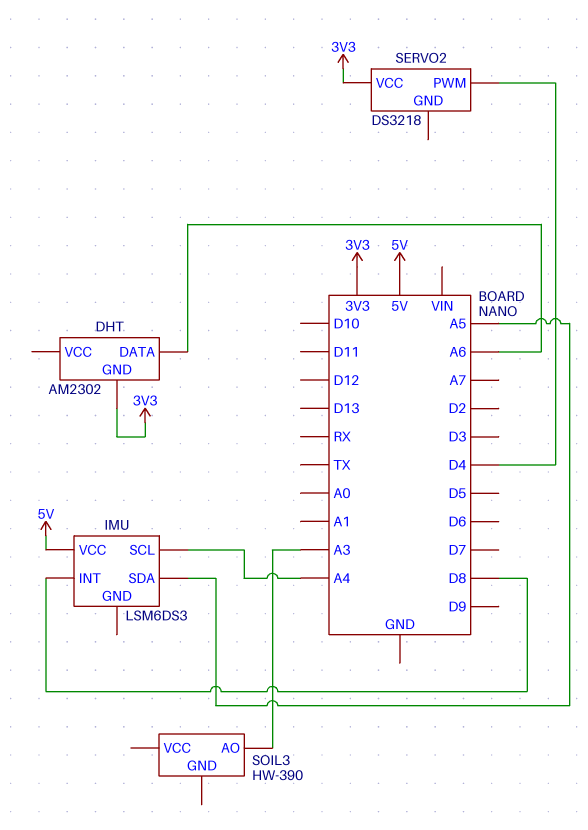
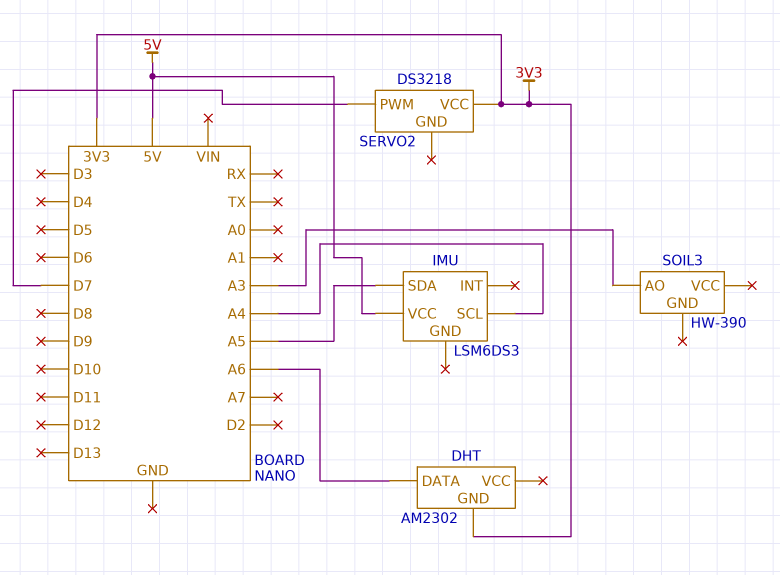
IMU pin INT: D8 -> none
SERVO2 pin PWM: D4 -> D7

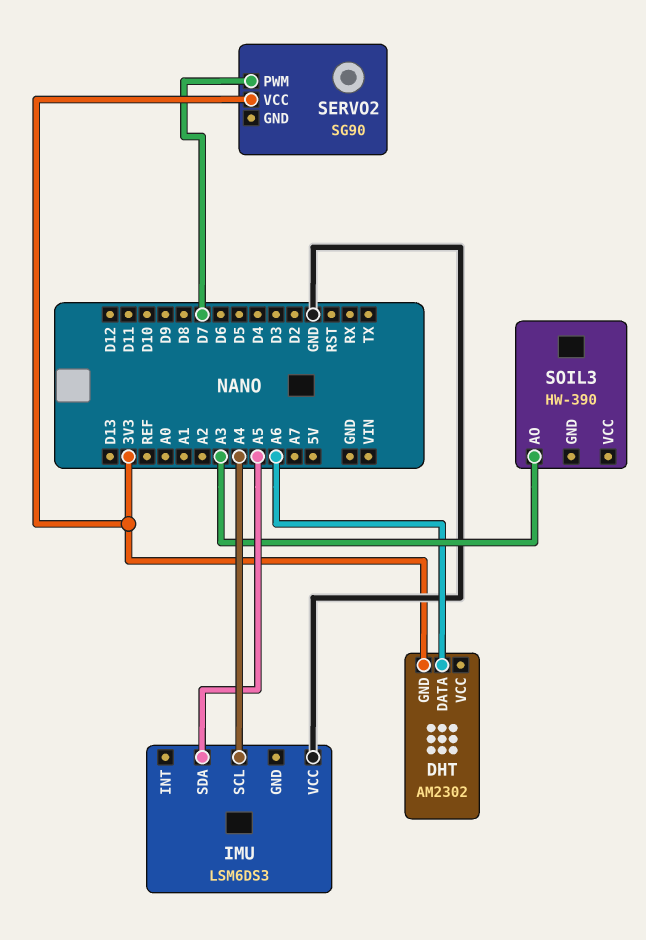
IMU pin VCC: 5V -> GND
SERVO2: DS3218 -> SG90

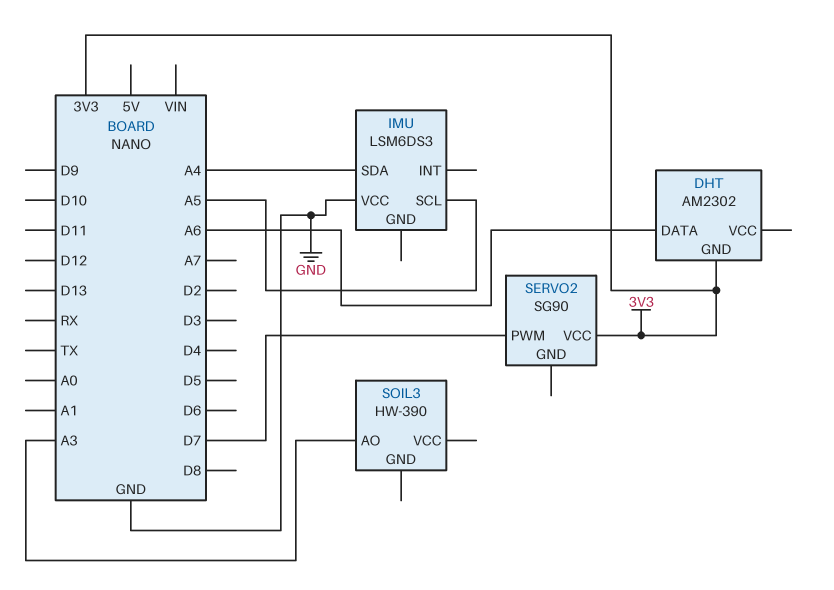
IMU pin SCL: A4 -> A5
IMU pin SDA: A5 -> A4

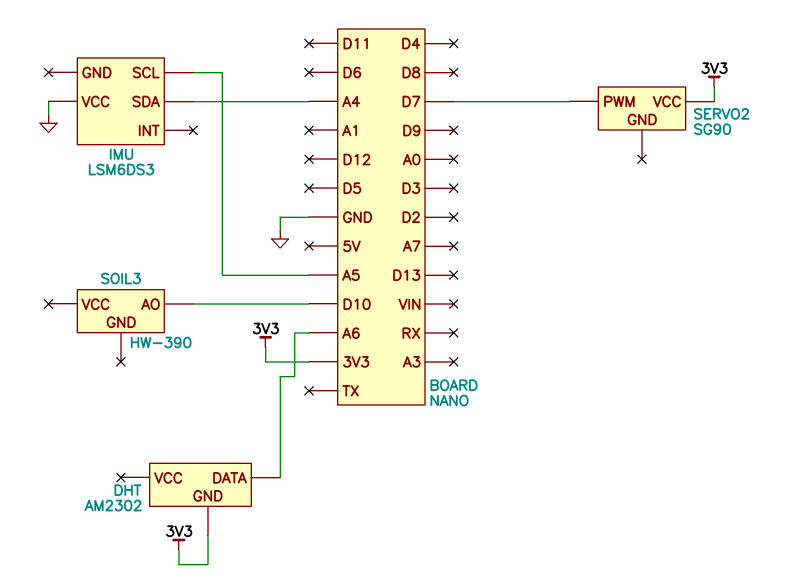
SOIL3 pin AO: A3 -> D10

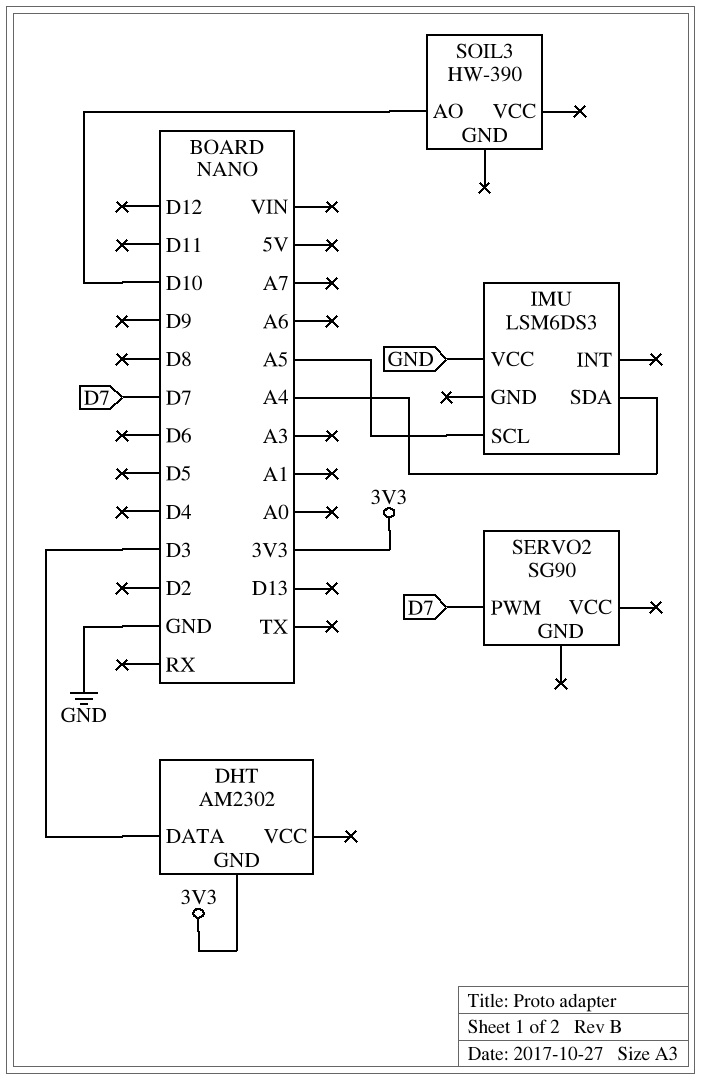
DHT pin DATA: A6 -> D3
SERVO2 pin VCC: 3V3 -> none

